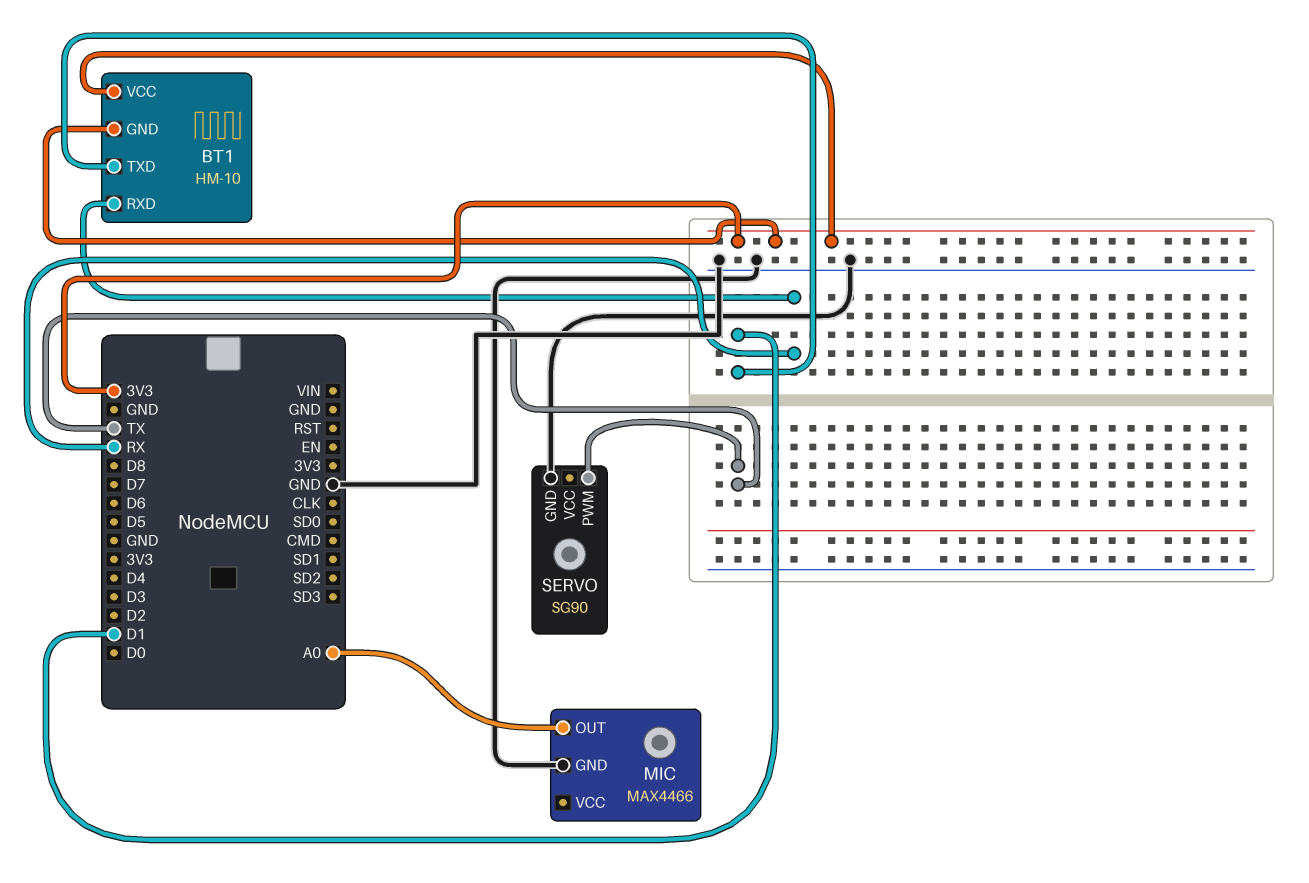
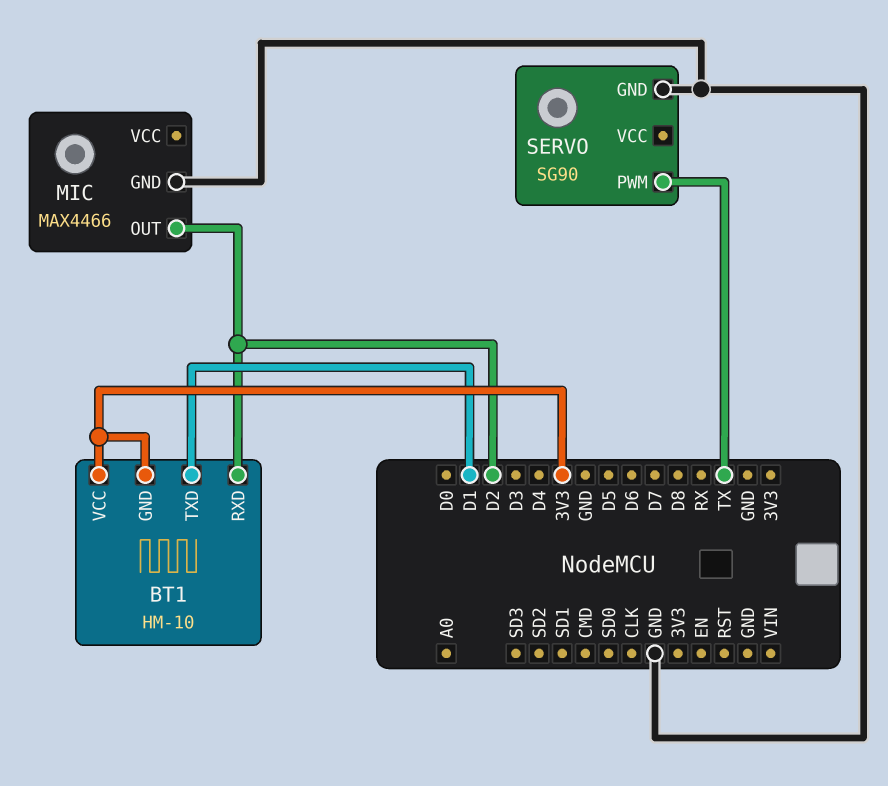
BT1 pin RXD: RX -> D2
MIC pin OUT: A0 -> D2

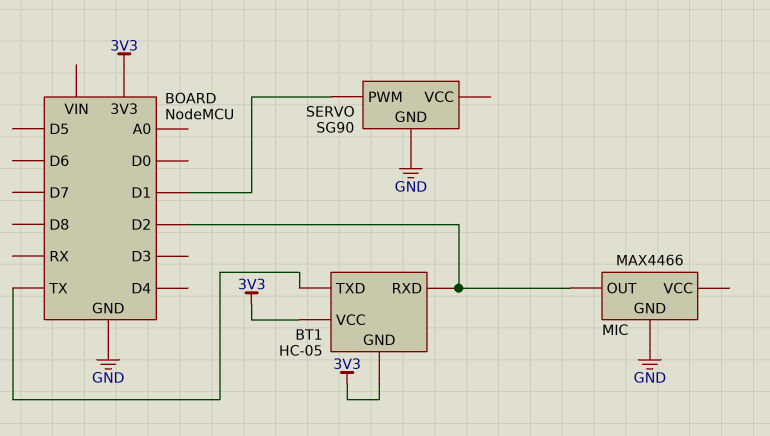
BT1: HM-10 -> HC-05
BT1 pin TXD: D1 -> TX
SERVO pin PWM: TX -> D1

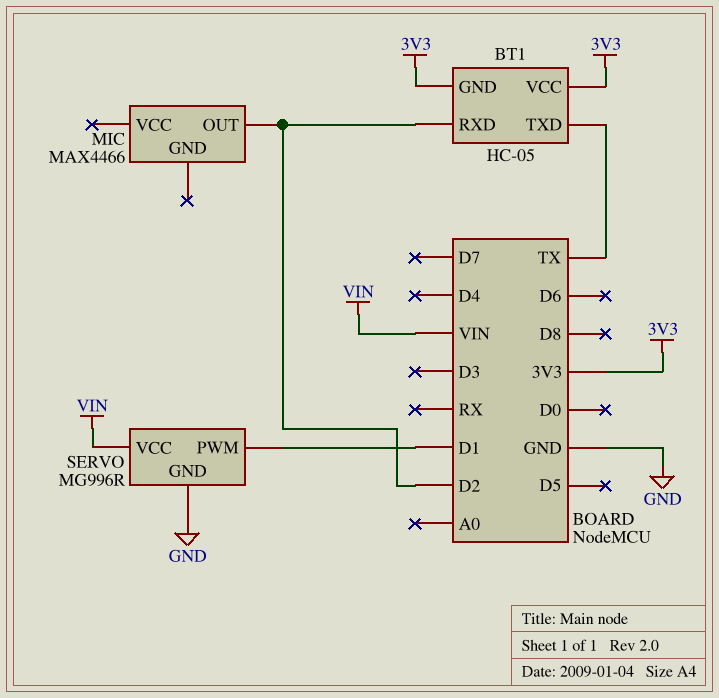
MIC pin GND: GND -> none
SERVO: SG90 -> MG996R
SERVO pin VCC: none -> VIN

